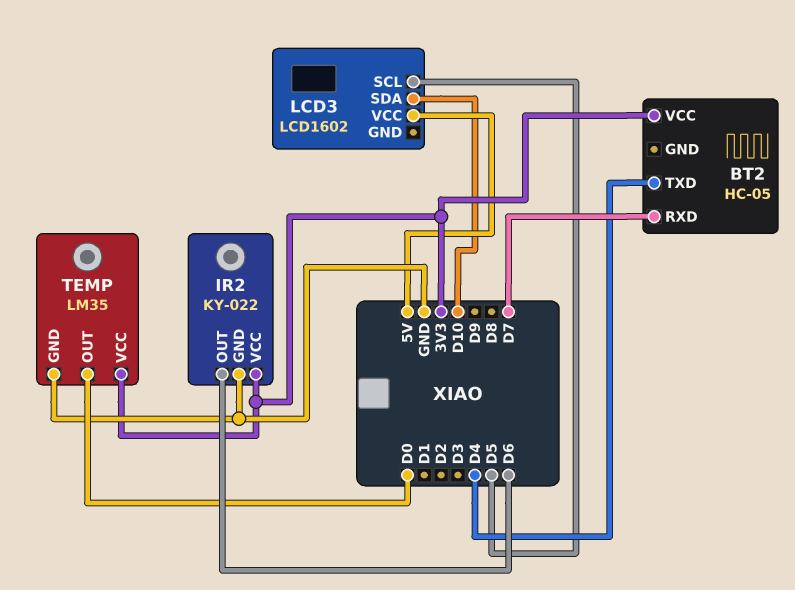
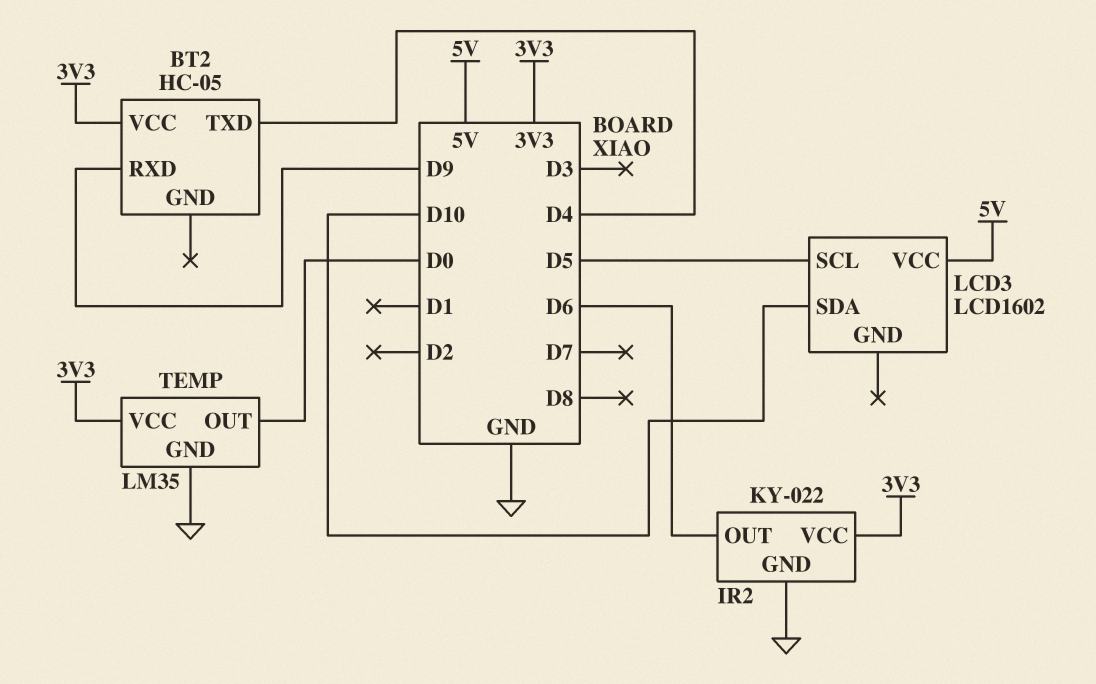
BT2 pin RXD: D7 -> D9

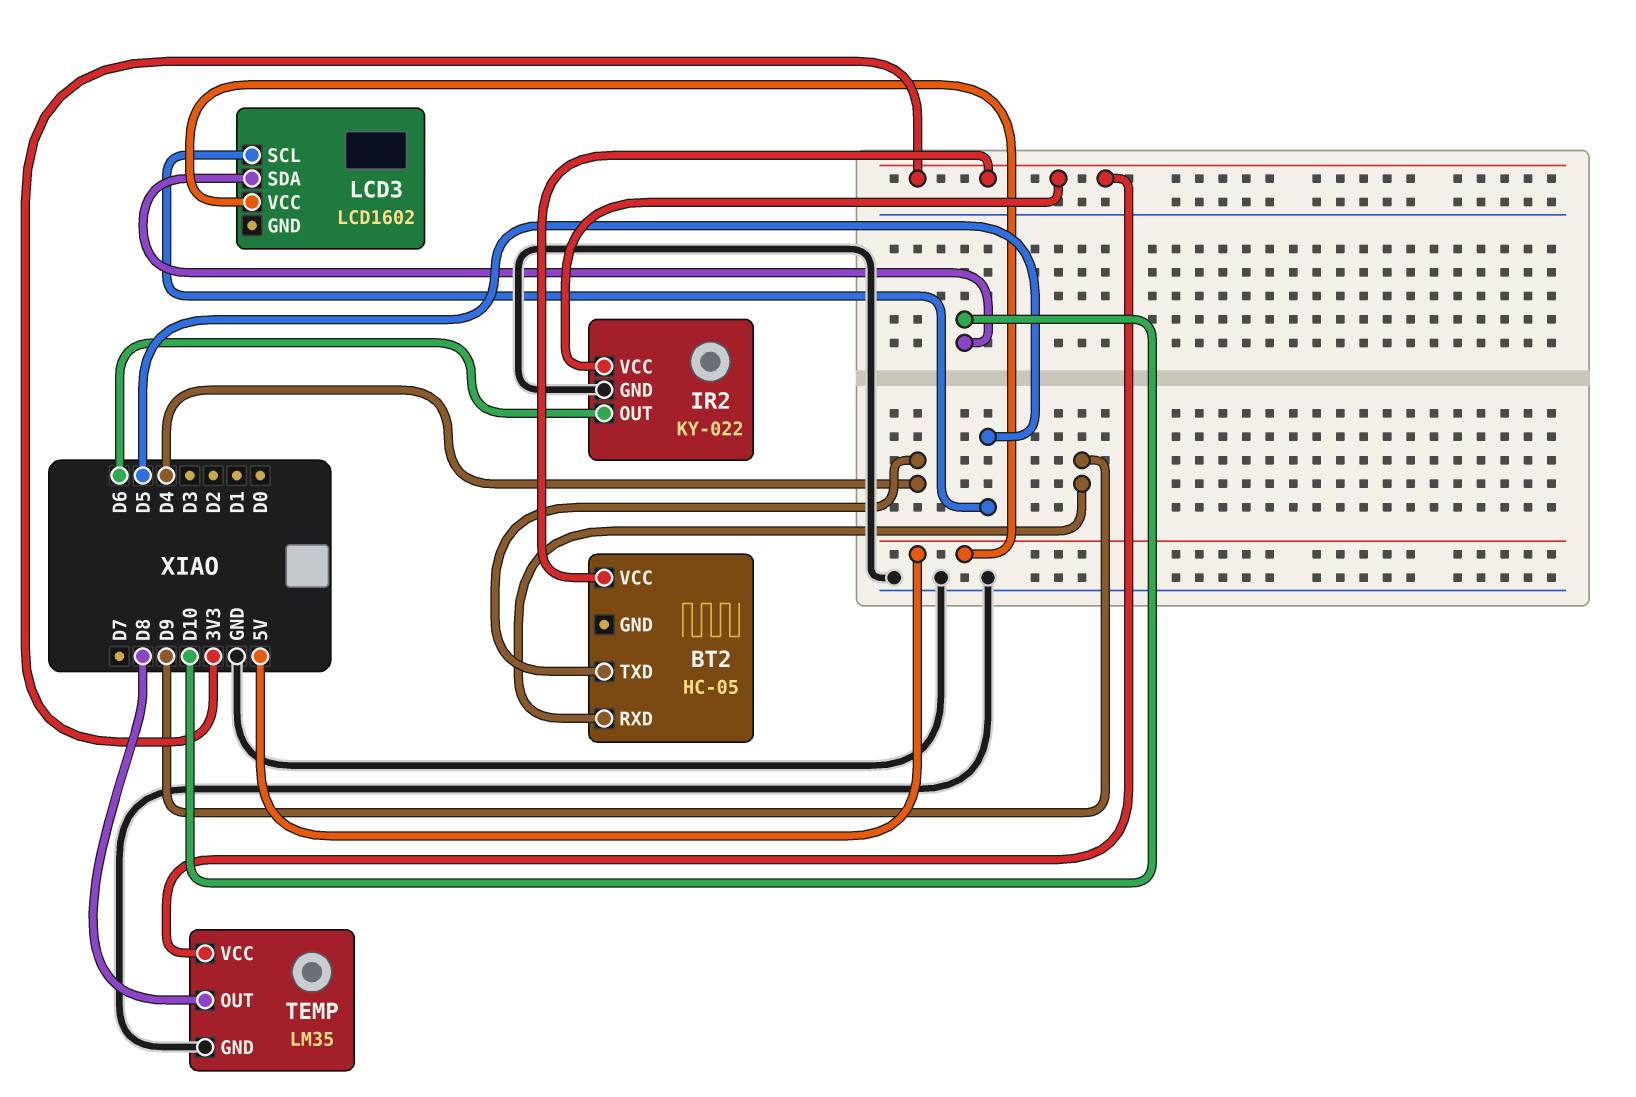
TEMP pin OUT: D0 -> D8

